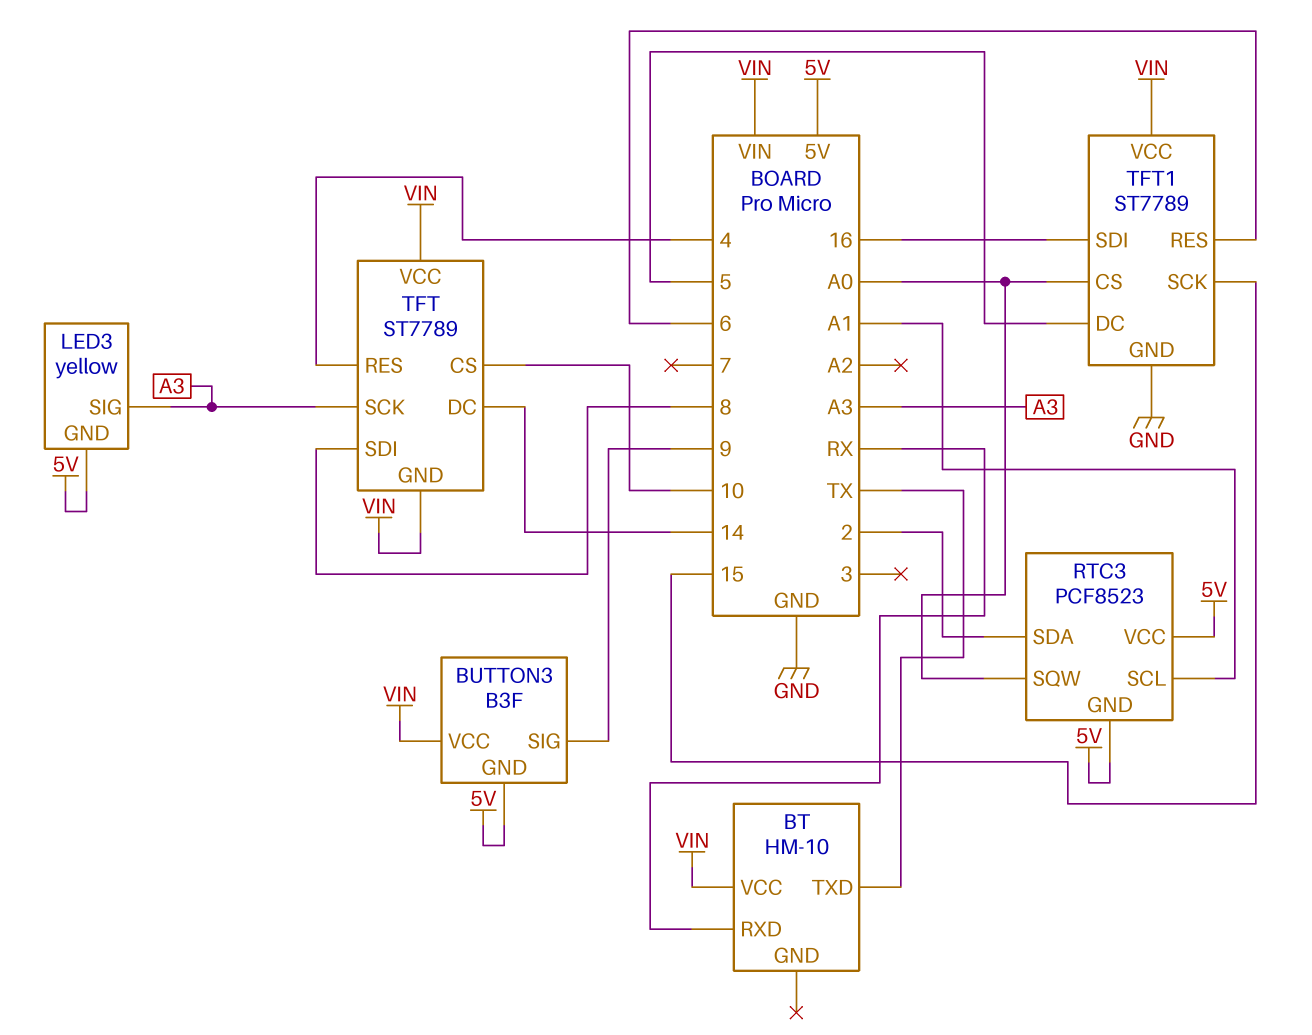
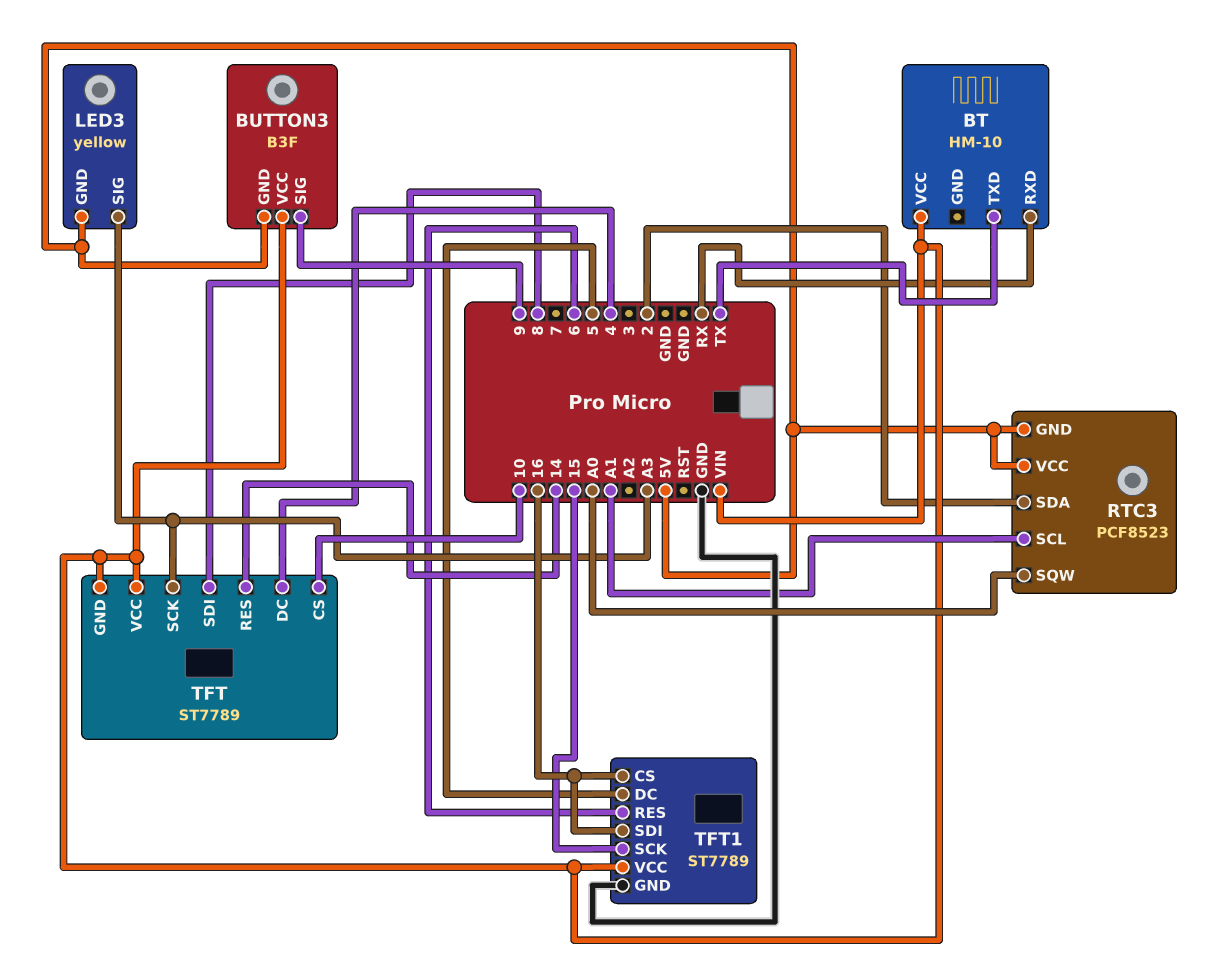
TFT pin DC: 14 -> 4
TFT pin RES: 4 -> 14
TFT1 pin CS: A0 -> 16

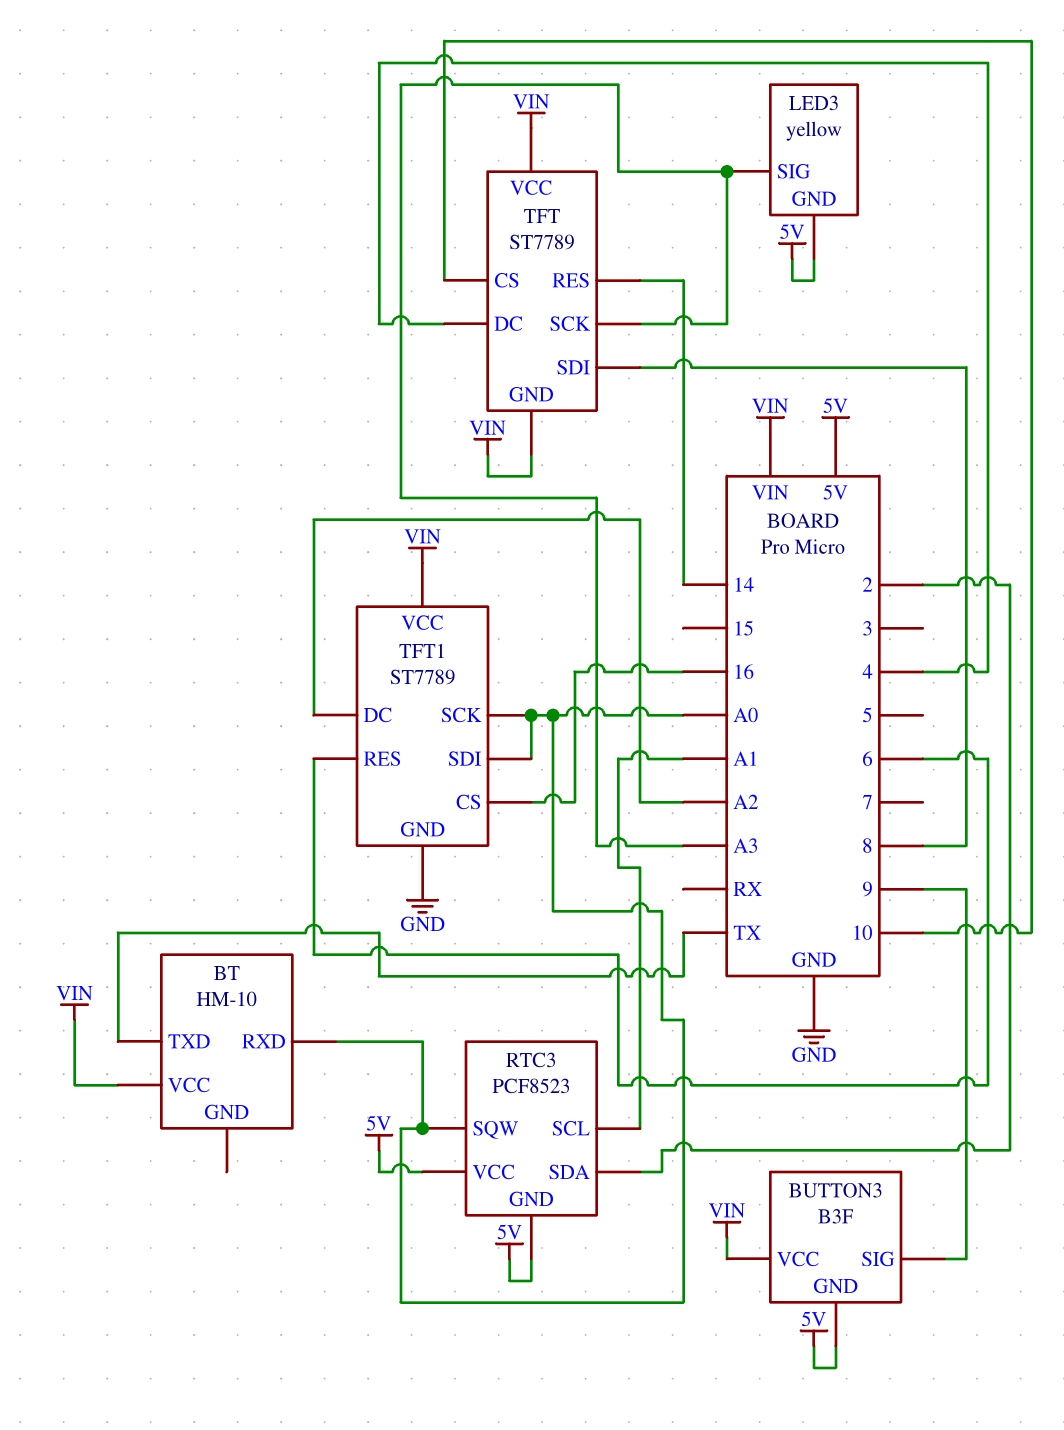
BT pin RXD: RX -> A0
TFT1 pin DC: 5 -> A2
TFT1 pin SCK: 15 -> A0
TFT1 pin SDI: 16 -> A0

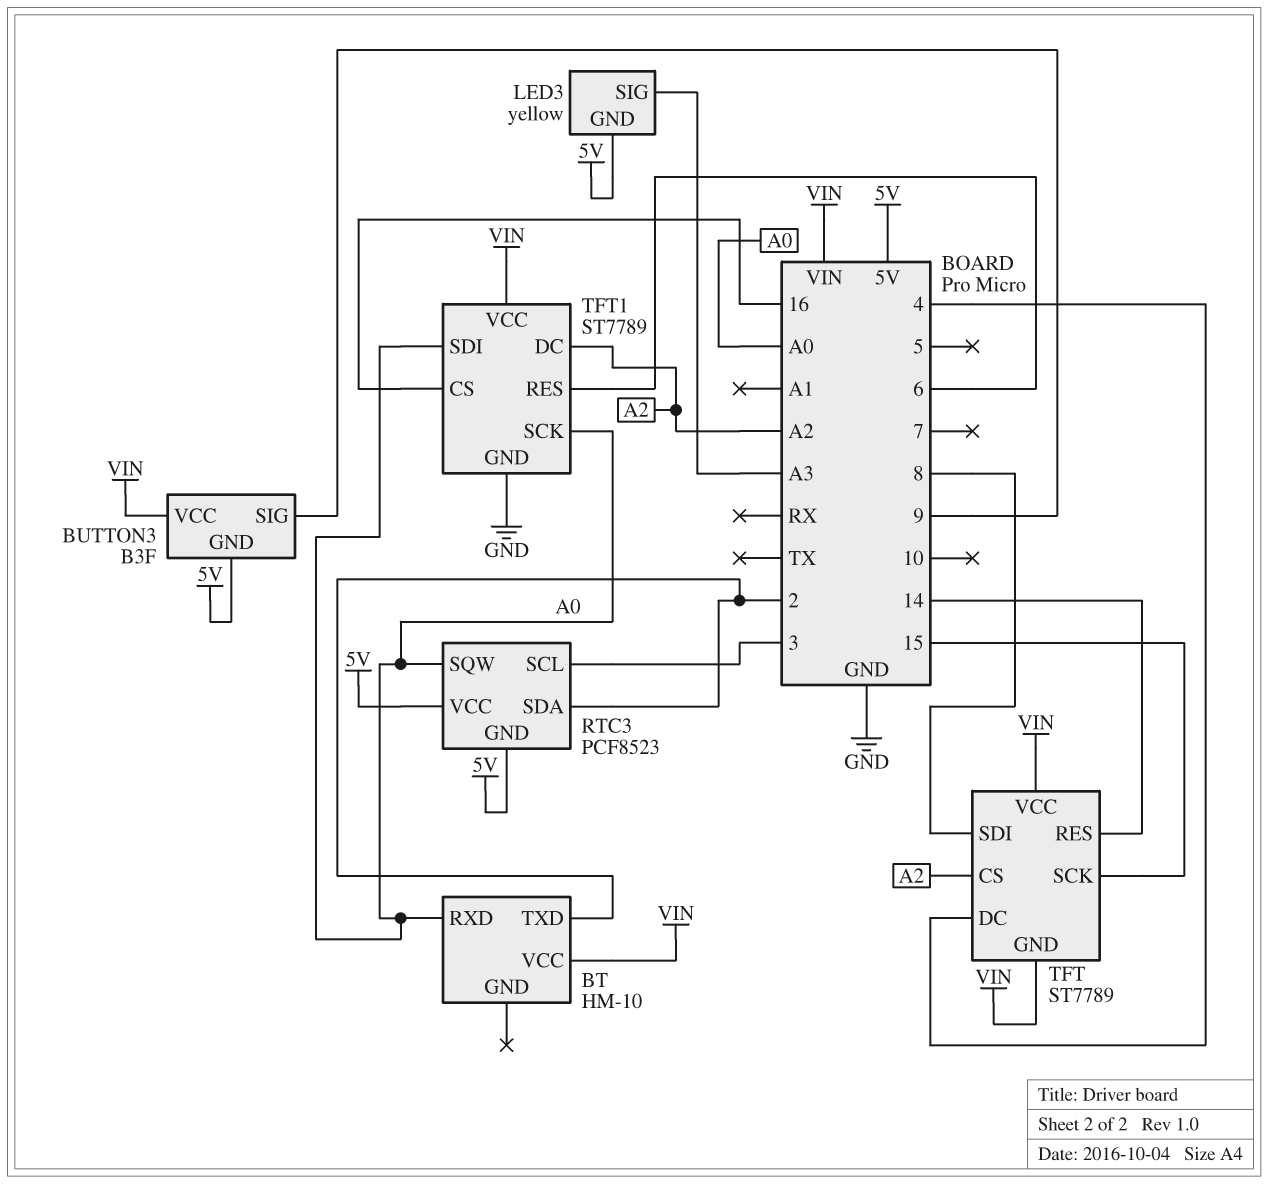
BT pin TXD: TX -> 2
RTC3 pin SCL: A1 -> 3
TFT pin CS: 10 -> A2
TFT pin SCK: A3 -> 15

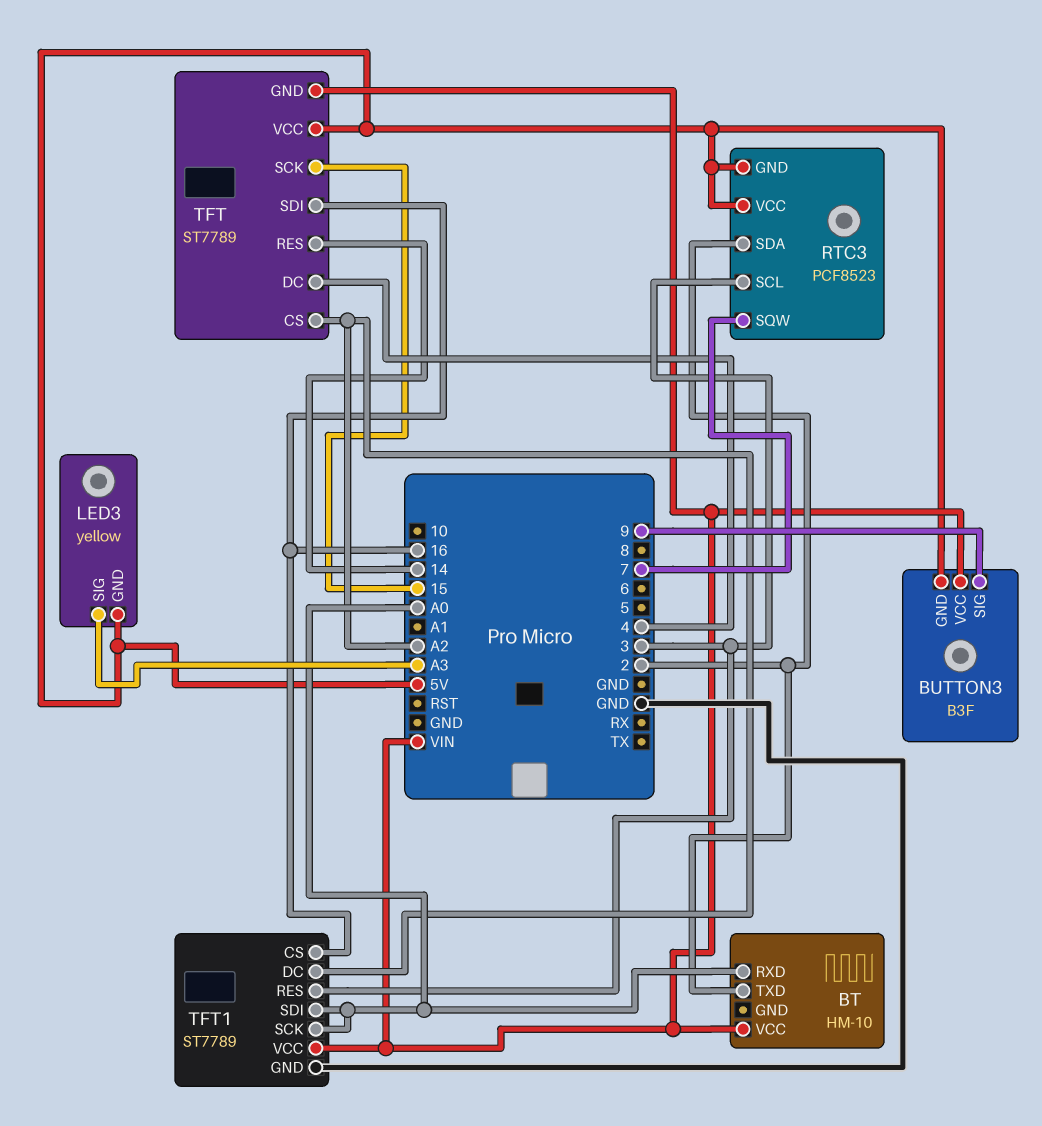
RTC3 pin SQW: A0 -> 7
TFT pin SDI: 8 -> 16
TFT pin VCC: VIN -> 5V
TFT1 pin RES: 6 -> 3

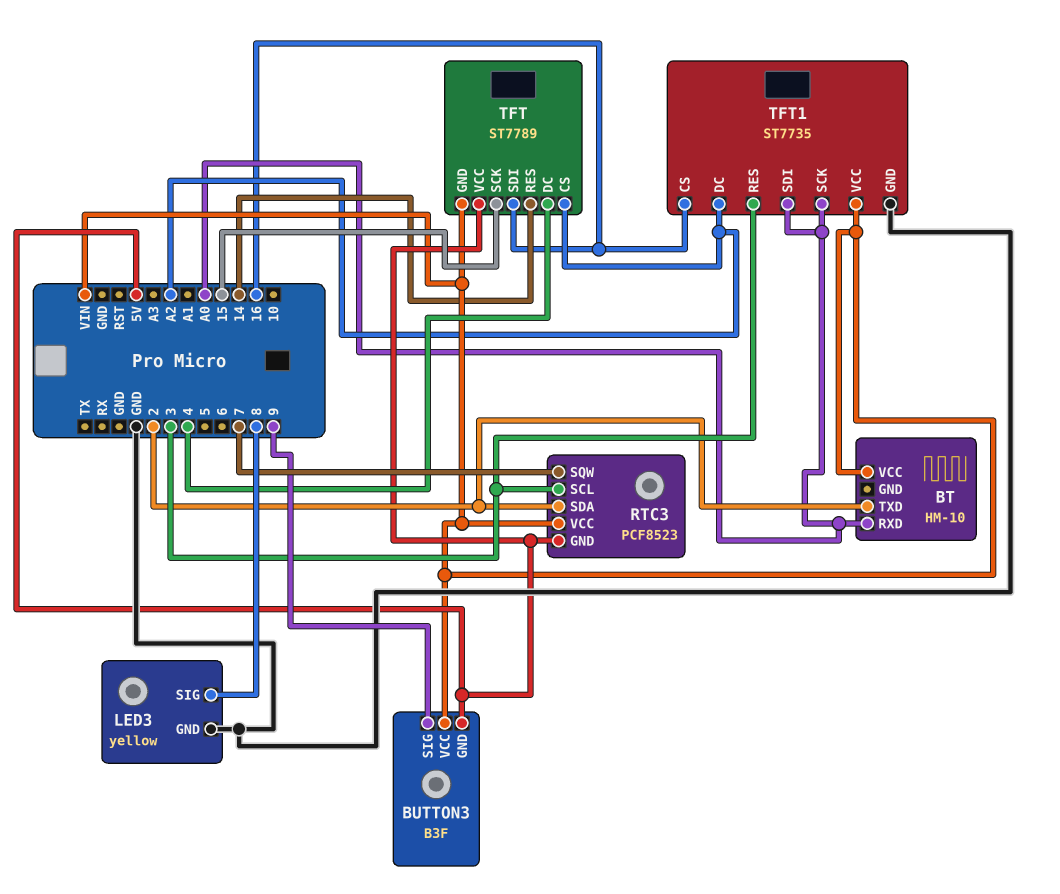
LED3 pin GND: 5V -> GND
LED3 pin SIG: A3 -> 8
RTC3 pin VCC: 5V -> VIN
TFT1: ST7789 -> ST7735

